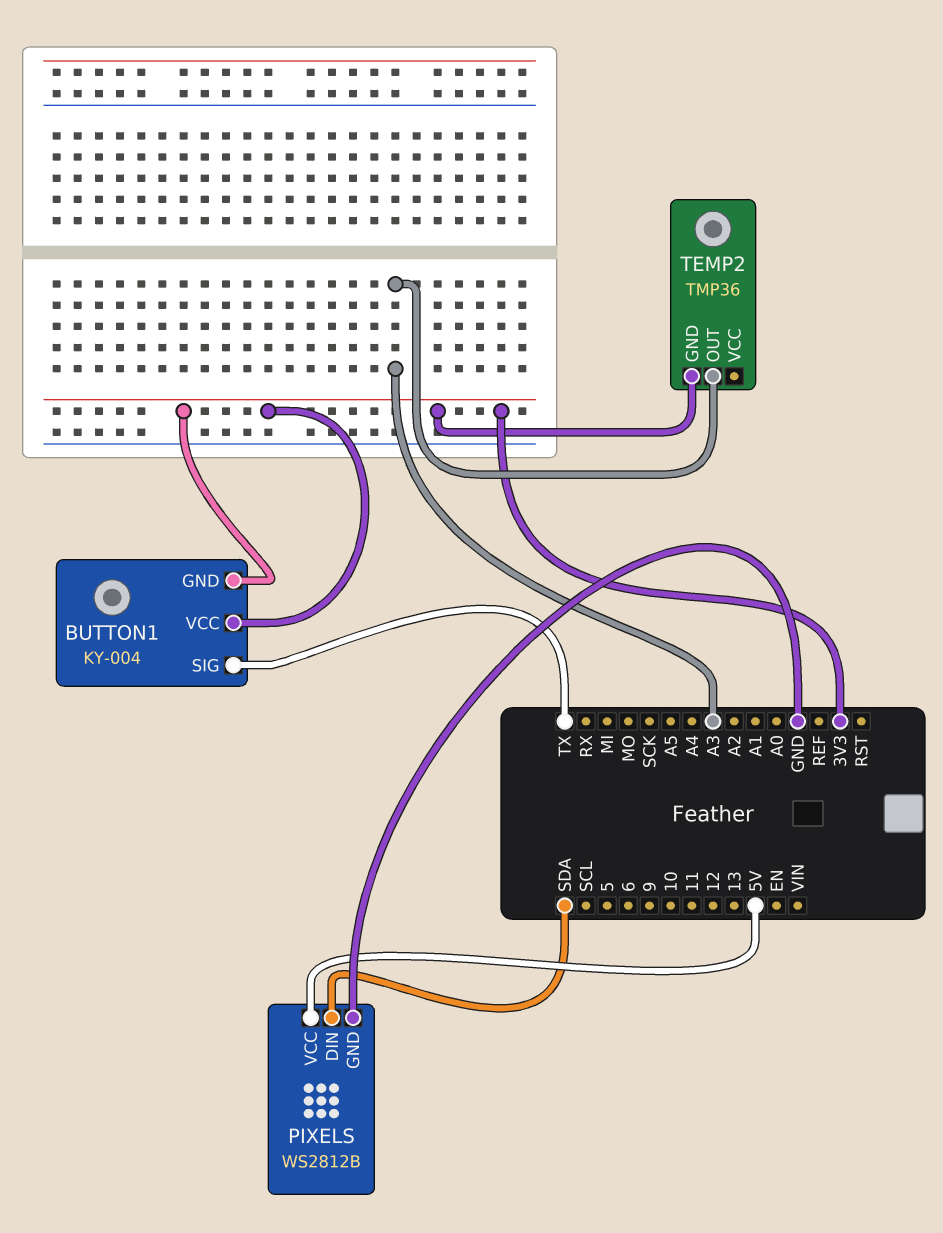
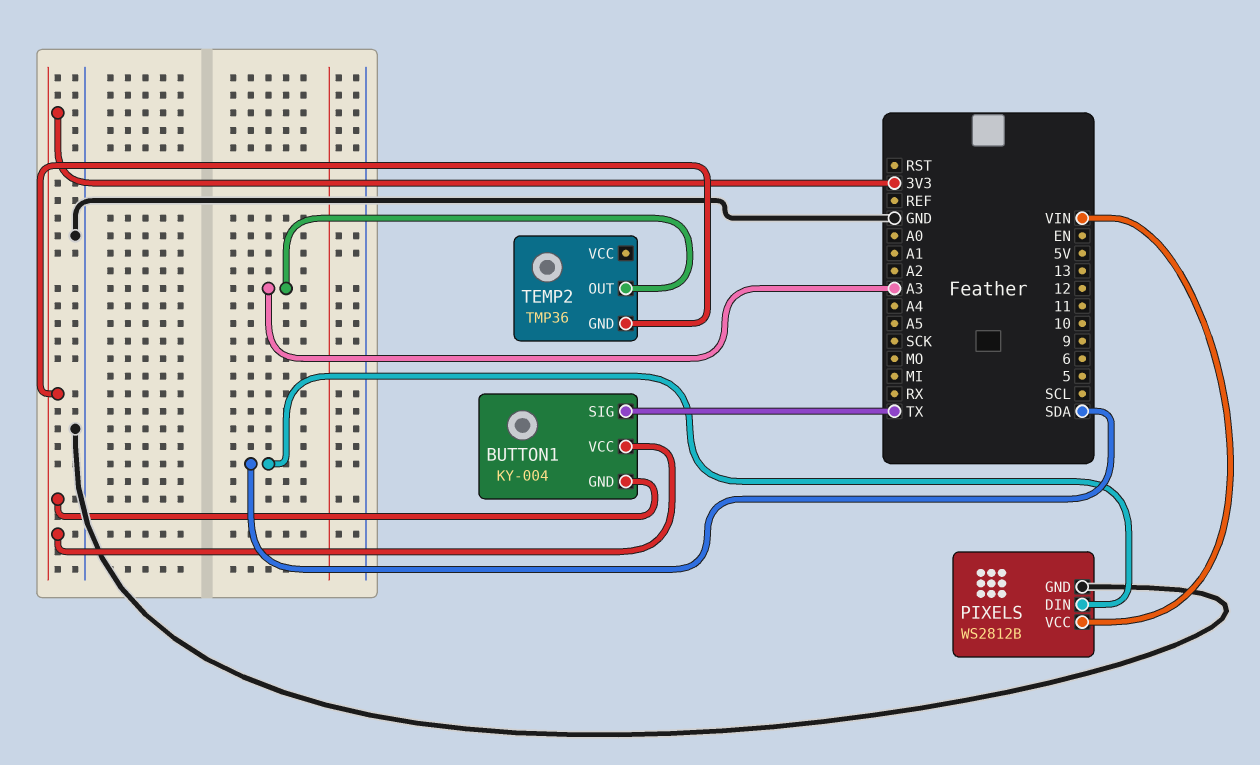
PIXELS pin VCC: 5V -> VIN

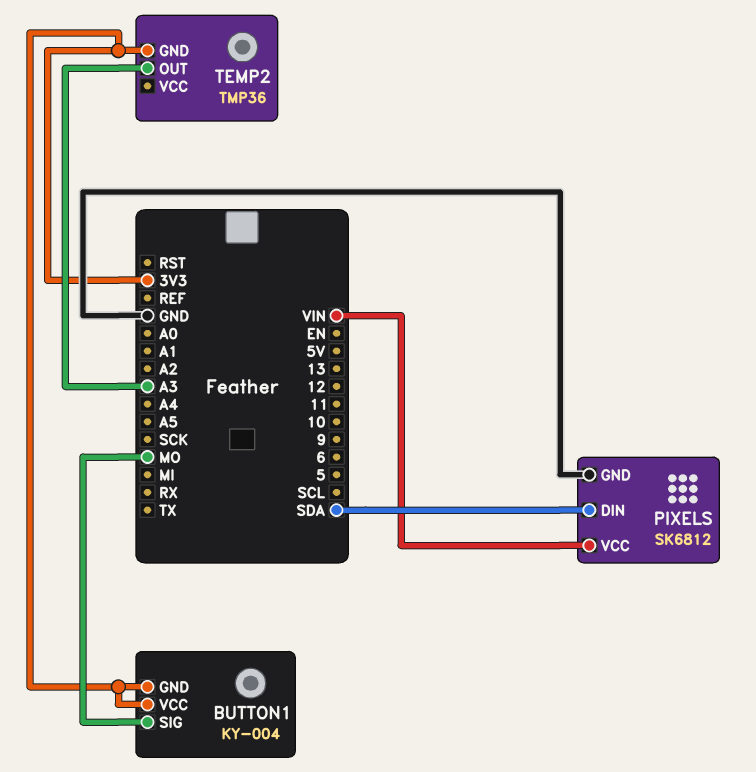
BUTTON1 pin SIG: TX -> MO
PIXELS: WS2812B -> SK6812

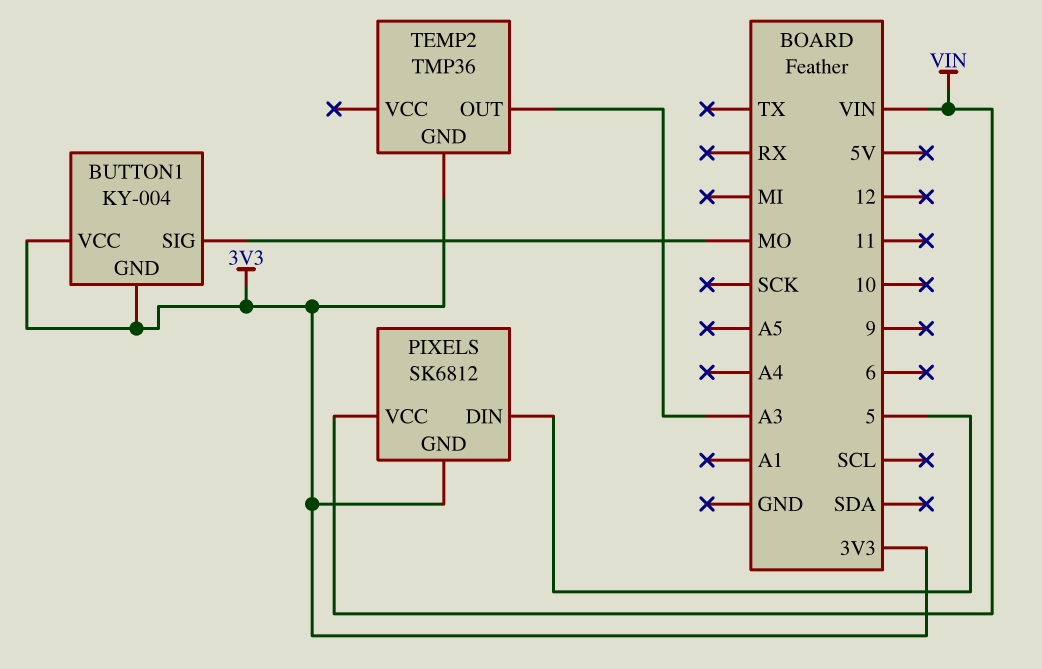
PIXELS pin DIN: SDA -> 5
PIXELS pin GND: GND -> 3V3

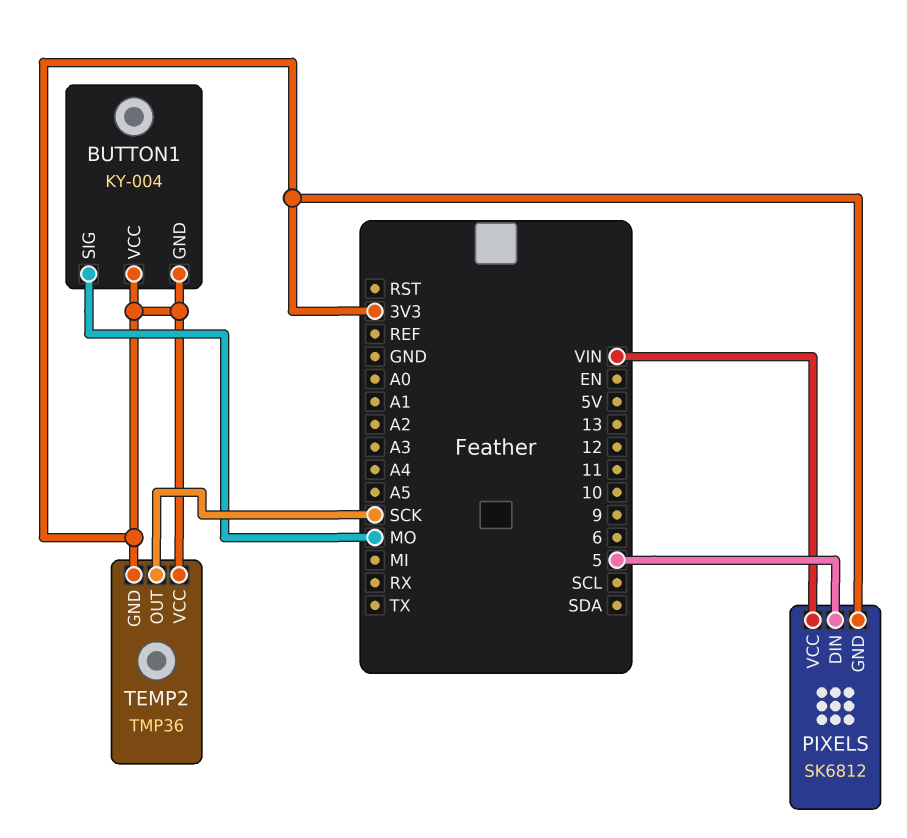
TEMP2 pin OUT: A3 -> SCK
TEMP2 pin VCC: none -> 3V3

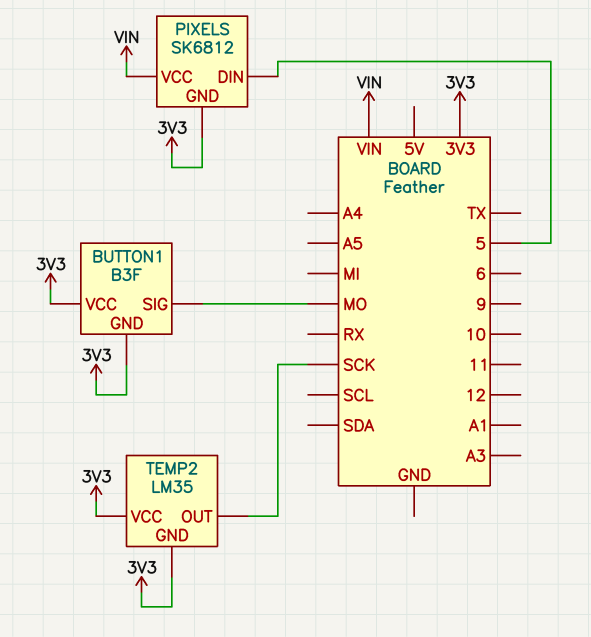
BUTTON1: KY-004 -> B3F
TEMP2: TMP36 -> LM35

